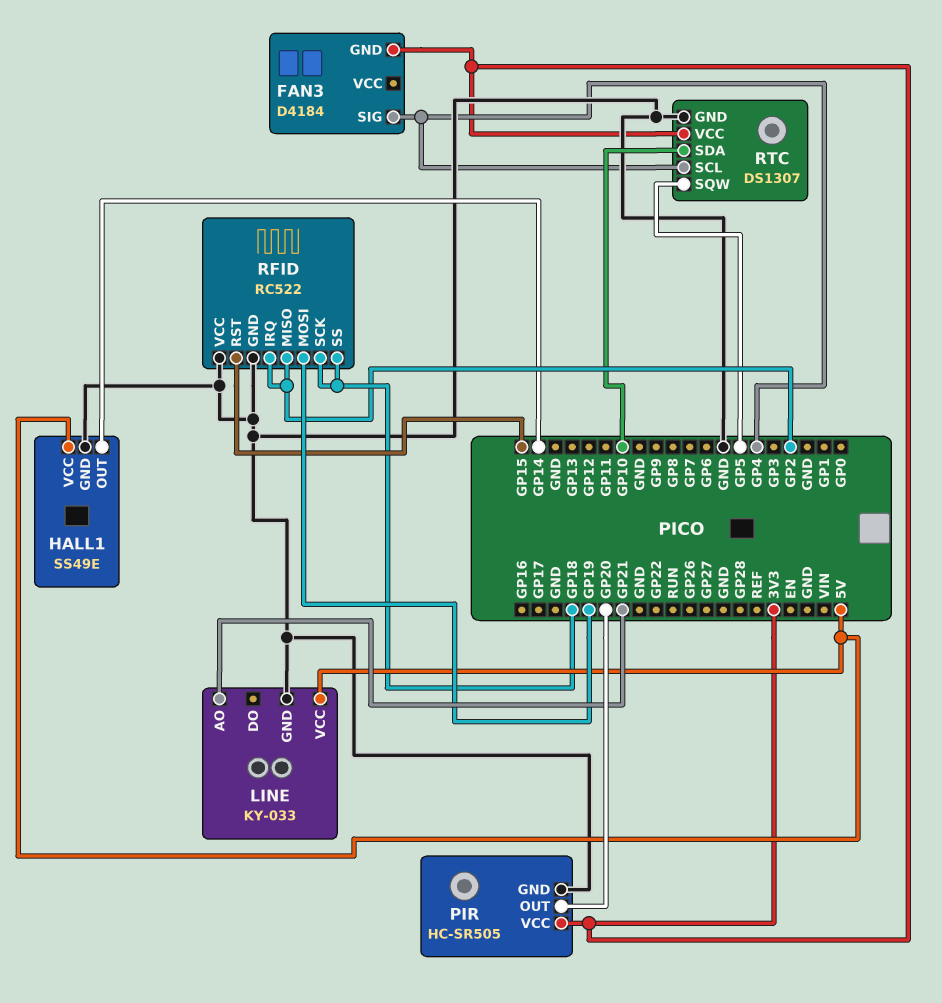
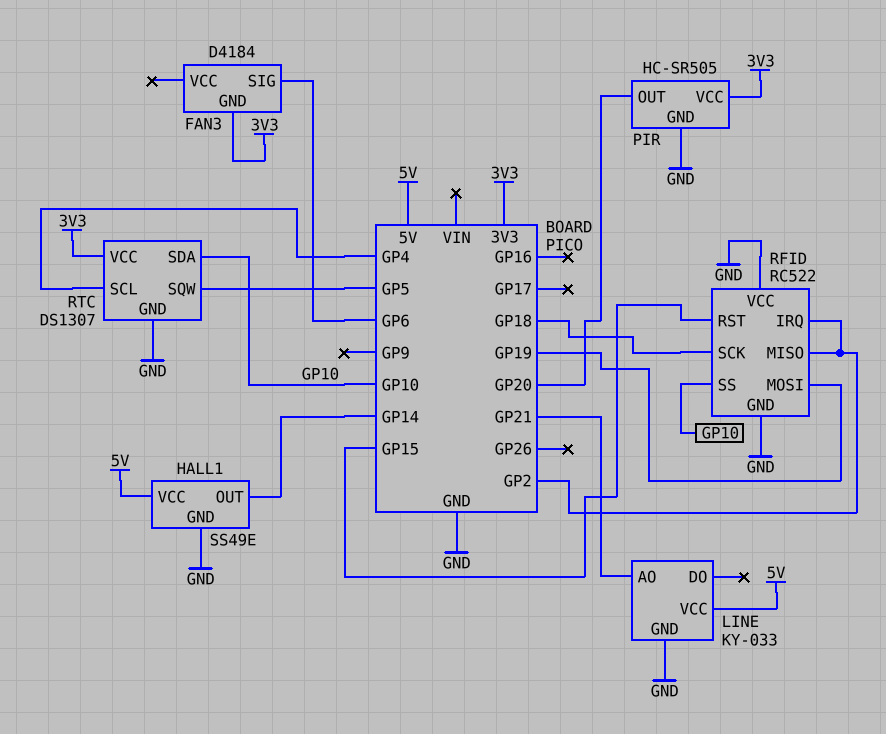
FAN3 pin SIG: GP4 -> GP6
RFID pin SS: GP18 -> GP10

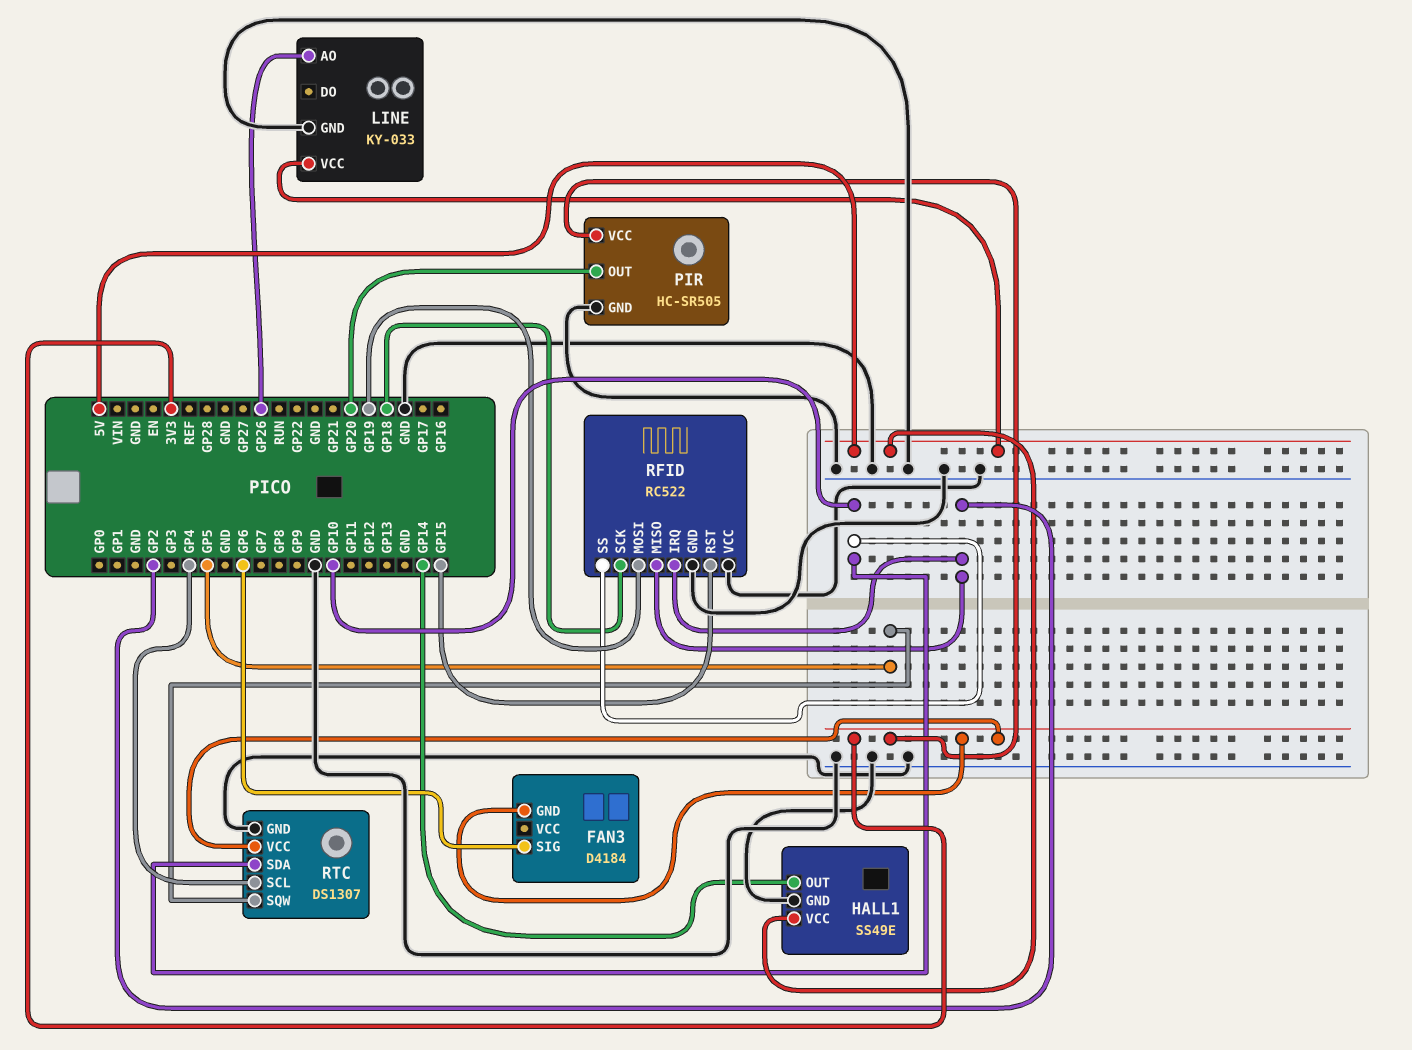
LINE pin AO: GP21 -> GP26

